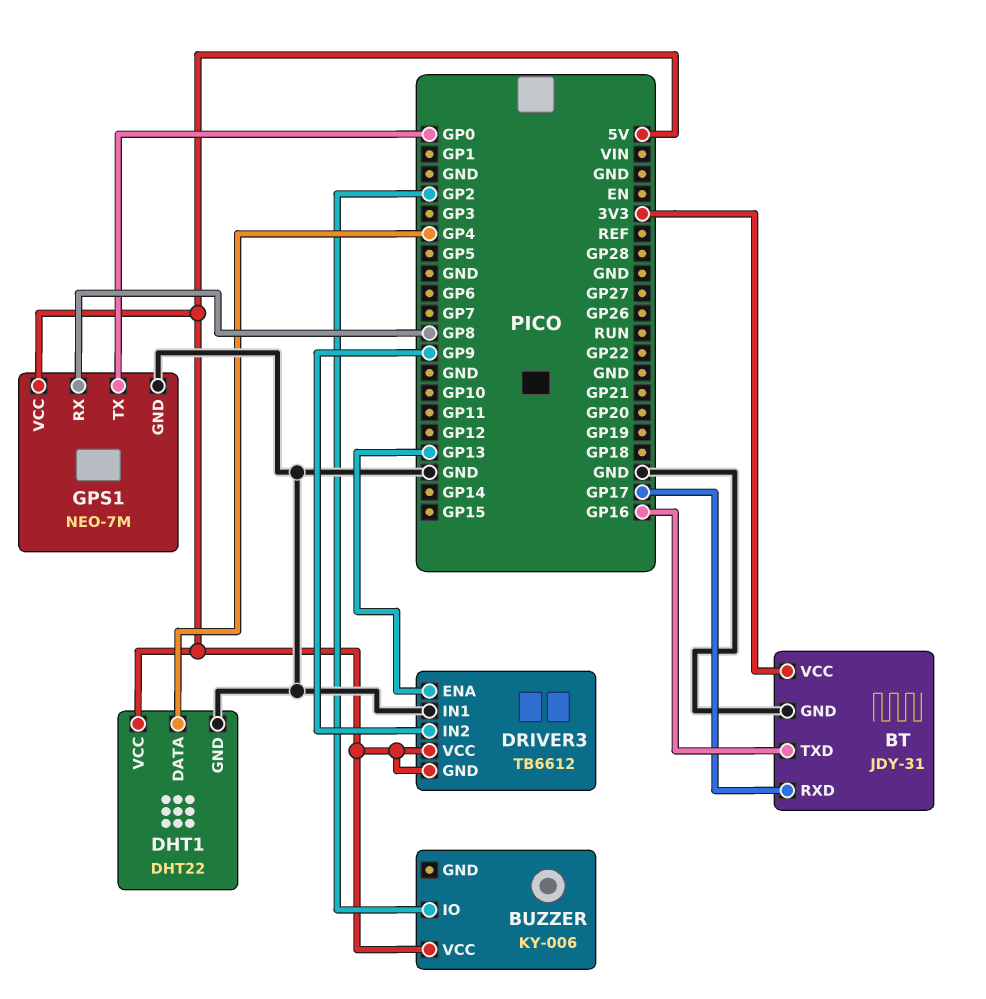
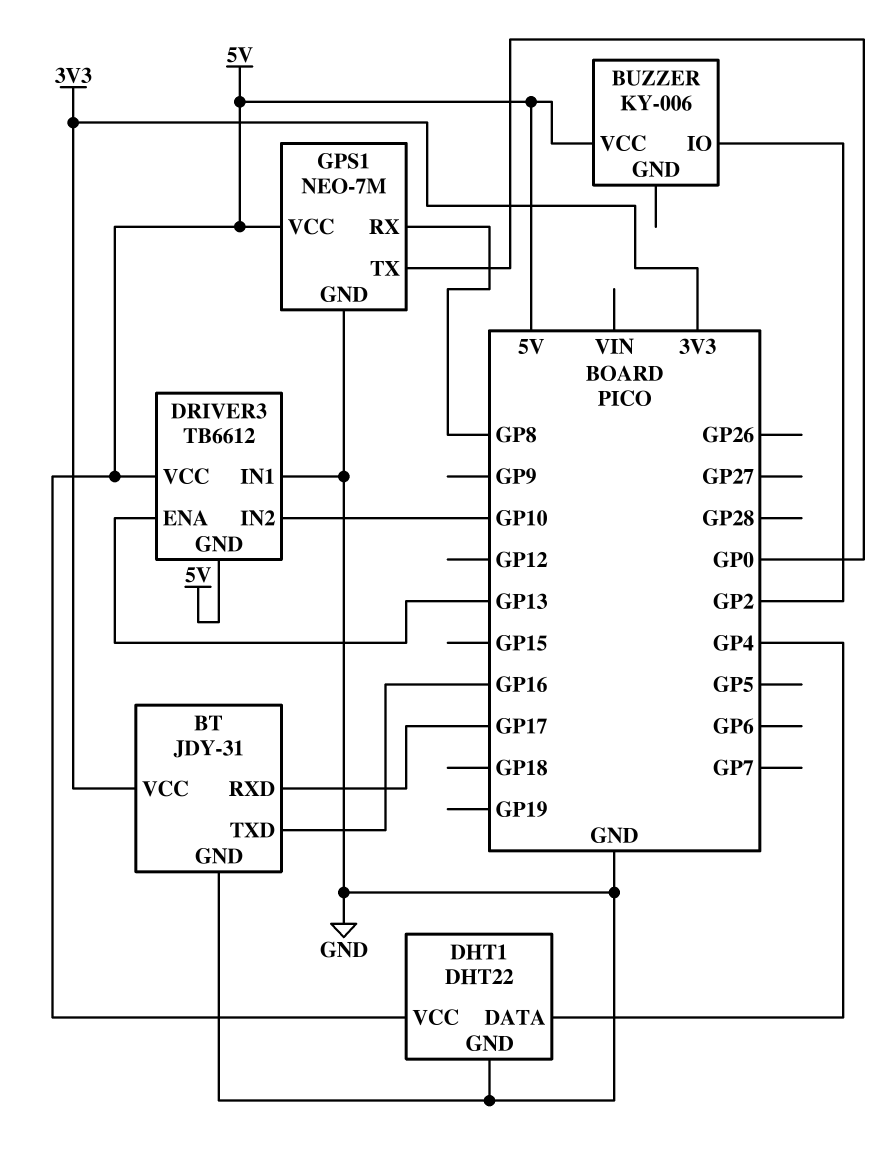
DRIVER3 pin IN2: GP9 -> GP10

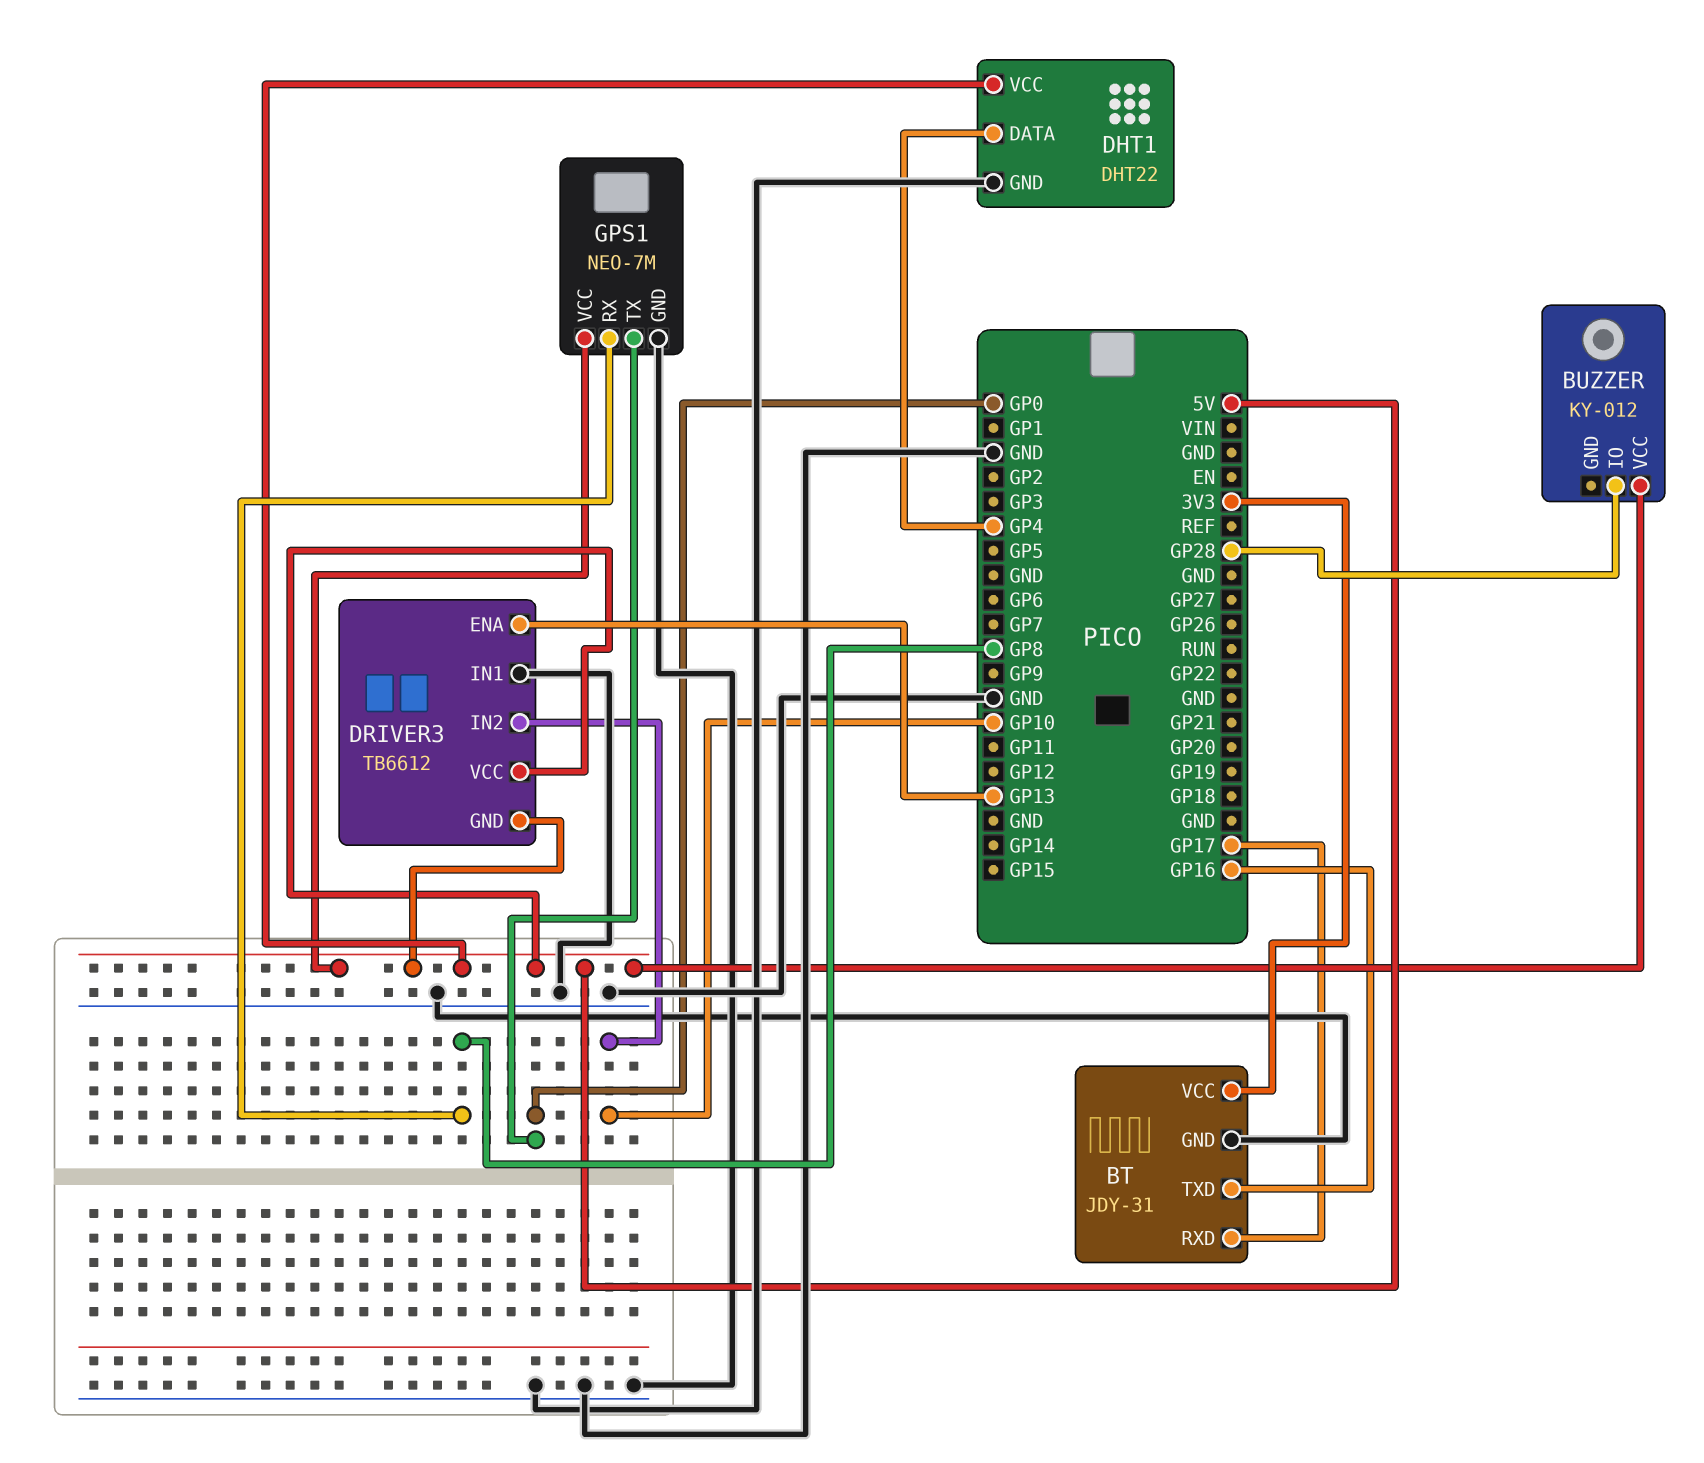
BUZZER: KY-006 -> KY-012
BUZZER pin IO: GP2 -> GP28

